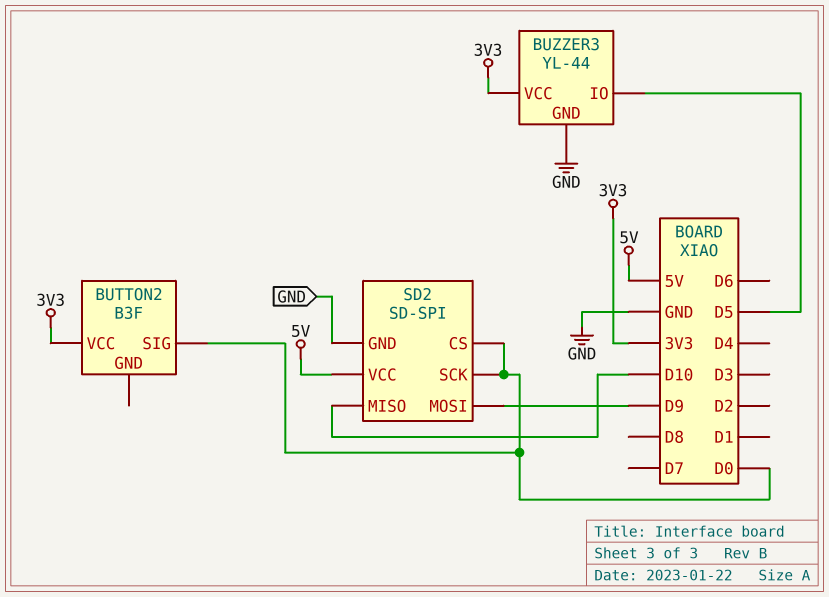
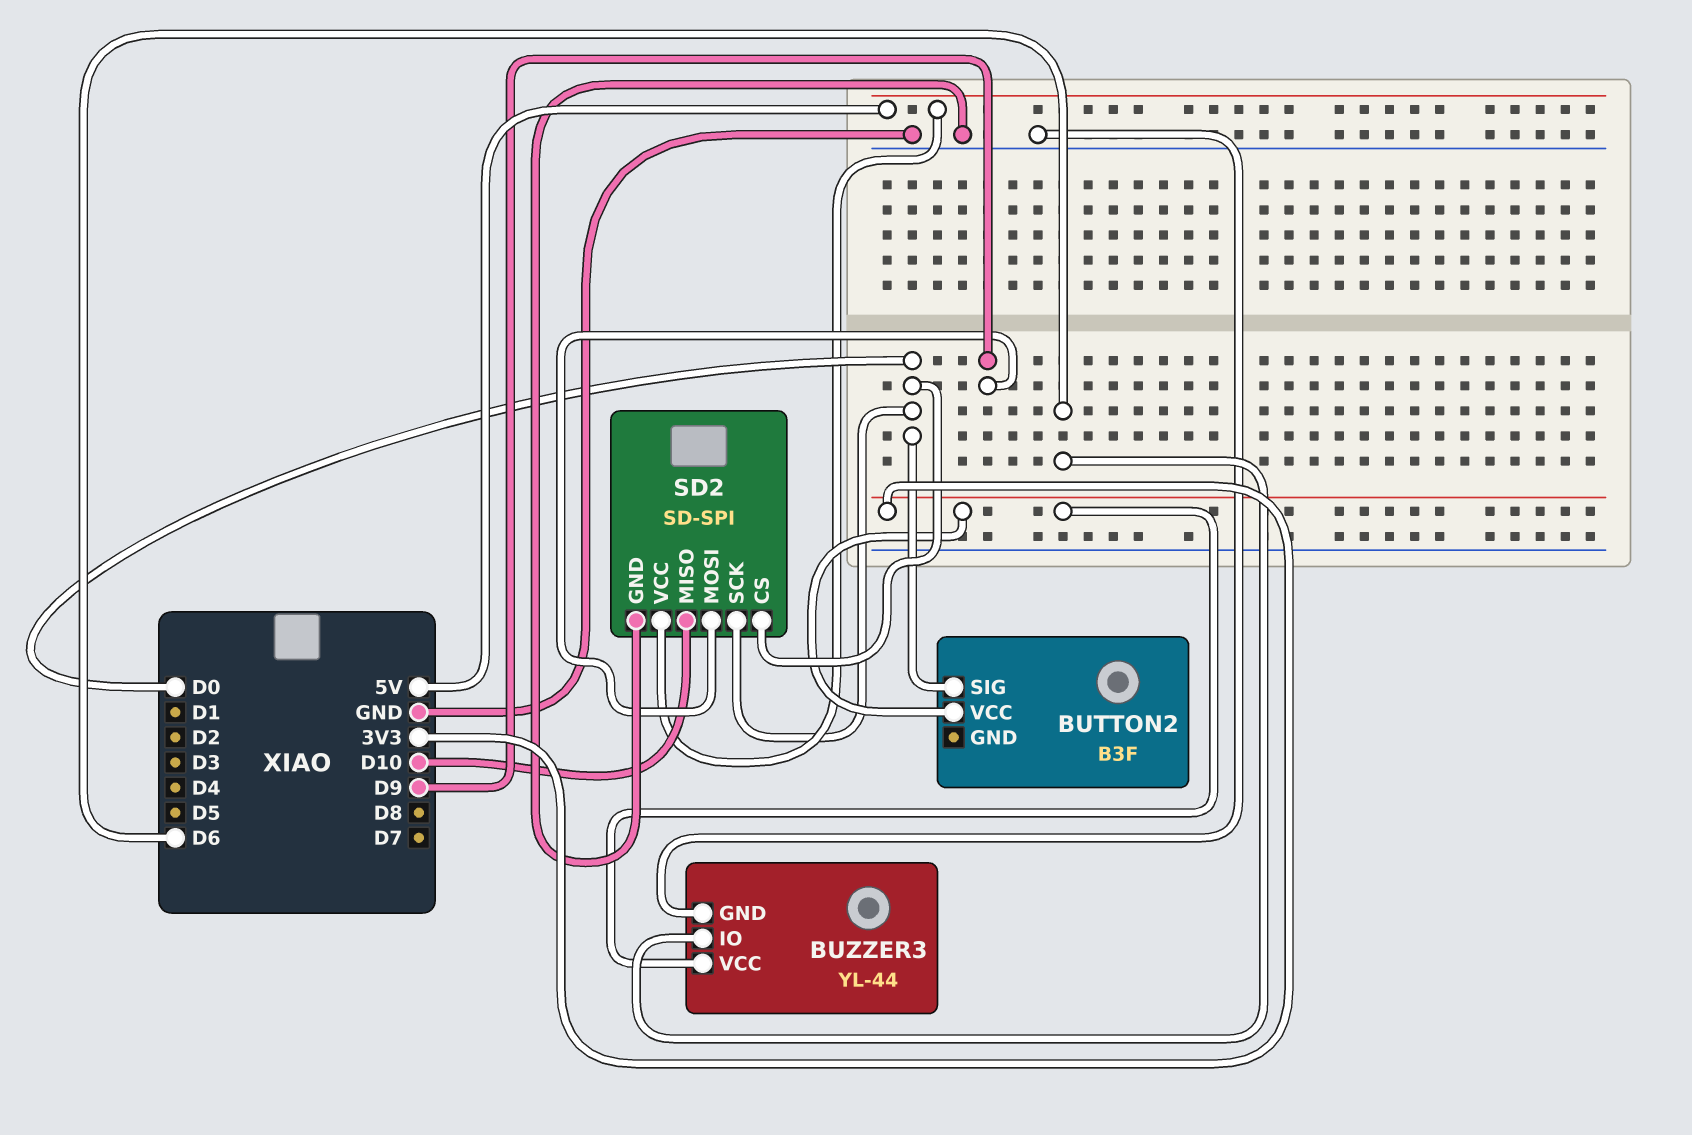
BUZZER3 pin IO: D5 -> D6

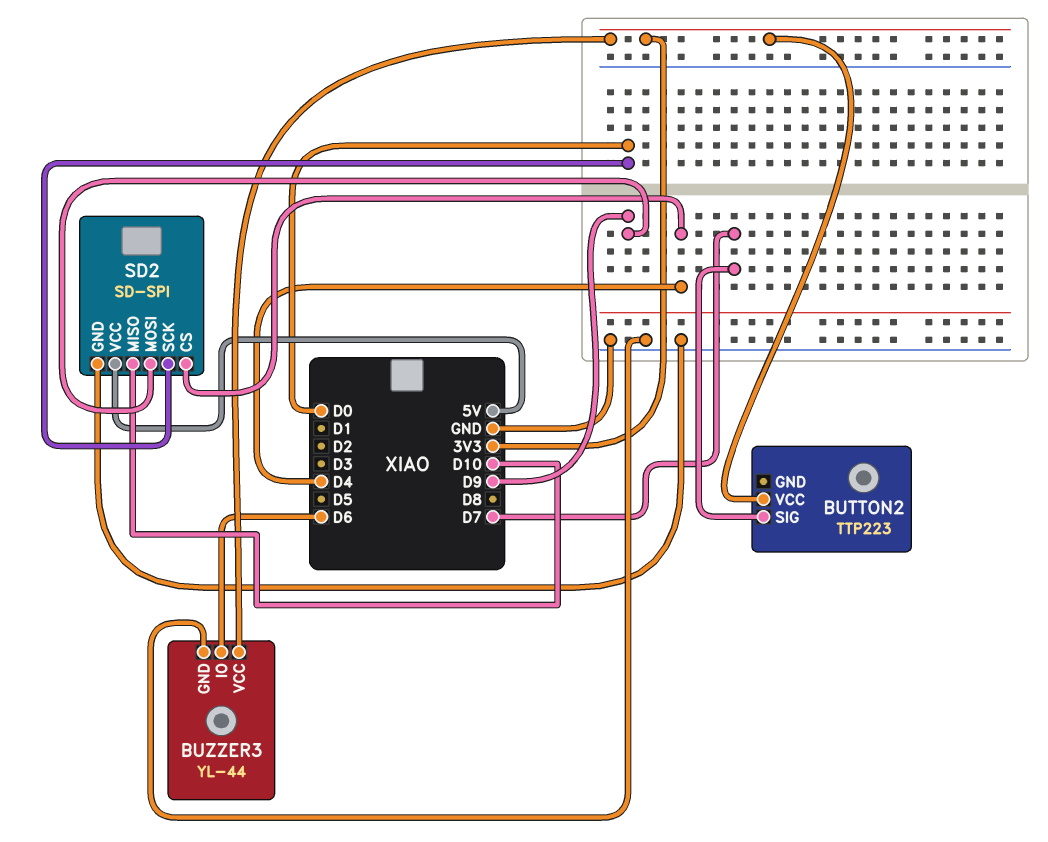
BUTTON2: B3F -> TTP223
BUTTON2 pin SIG: D0 -> D7
SD2 pin CS: D0 -> D4

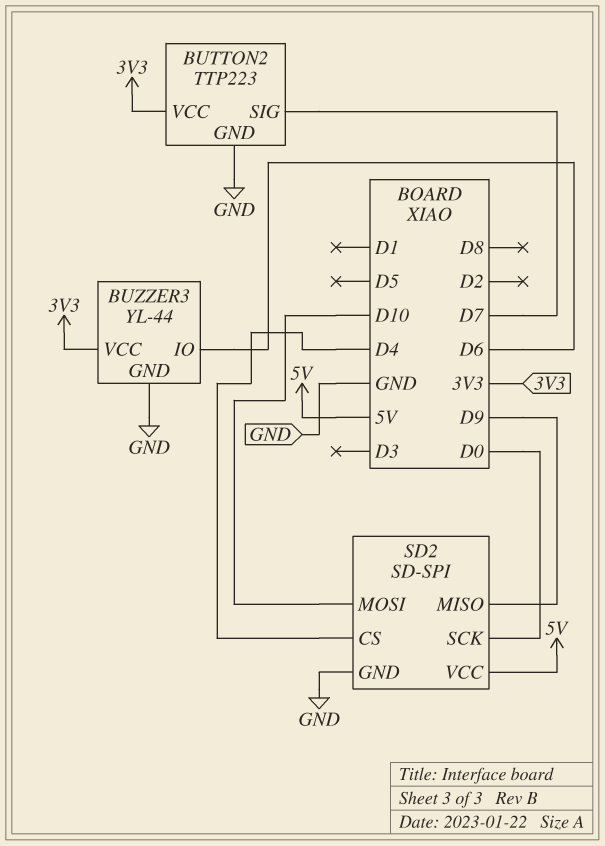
BUTTON2 pin GND: none -> GND
SD2 pin MISO: D10 -> D9
SD2 pin MOSI: D9 -> D10

